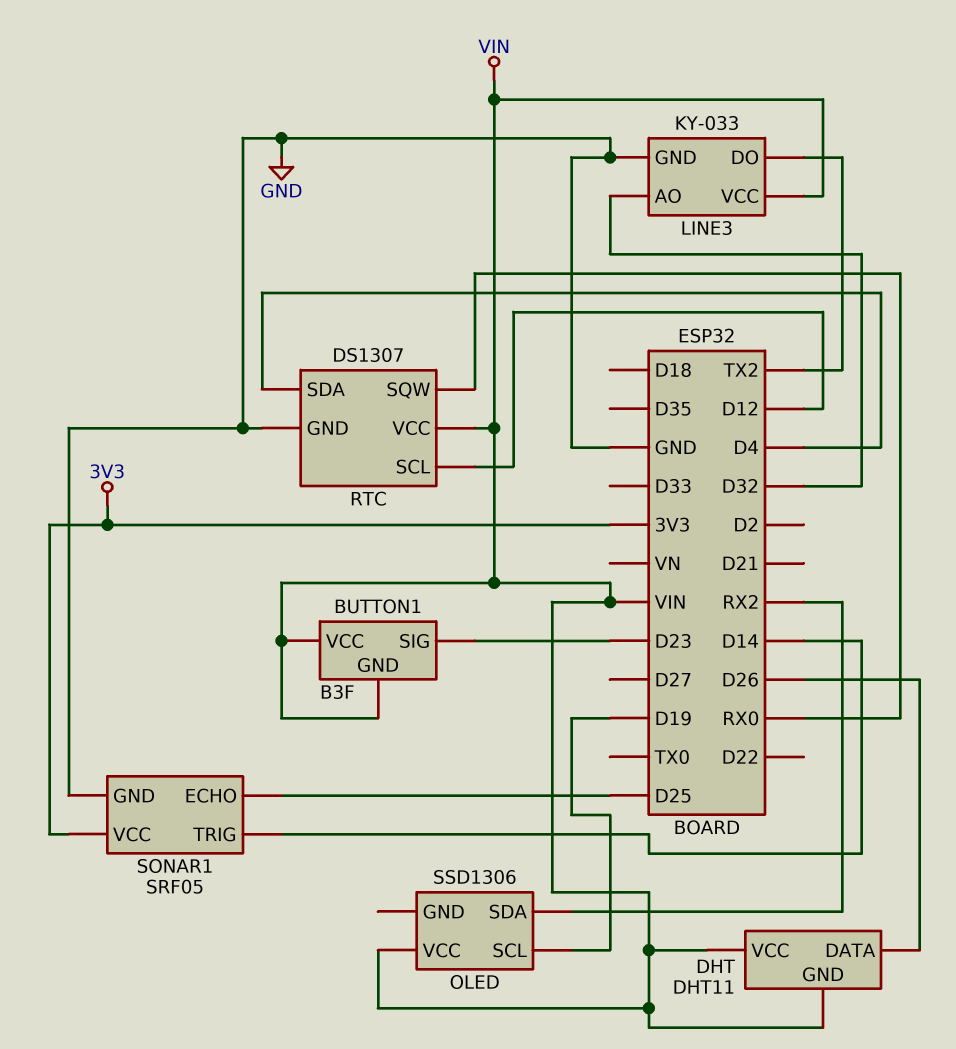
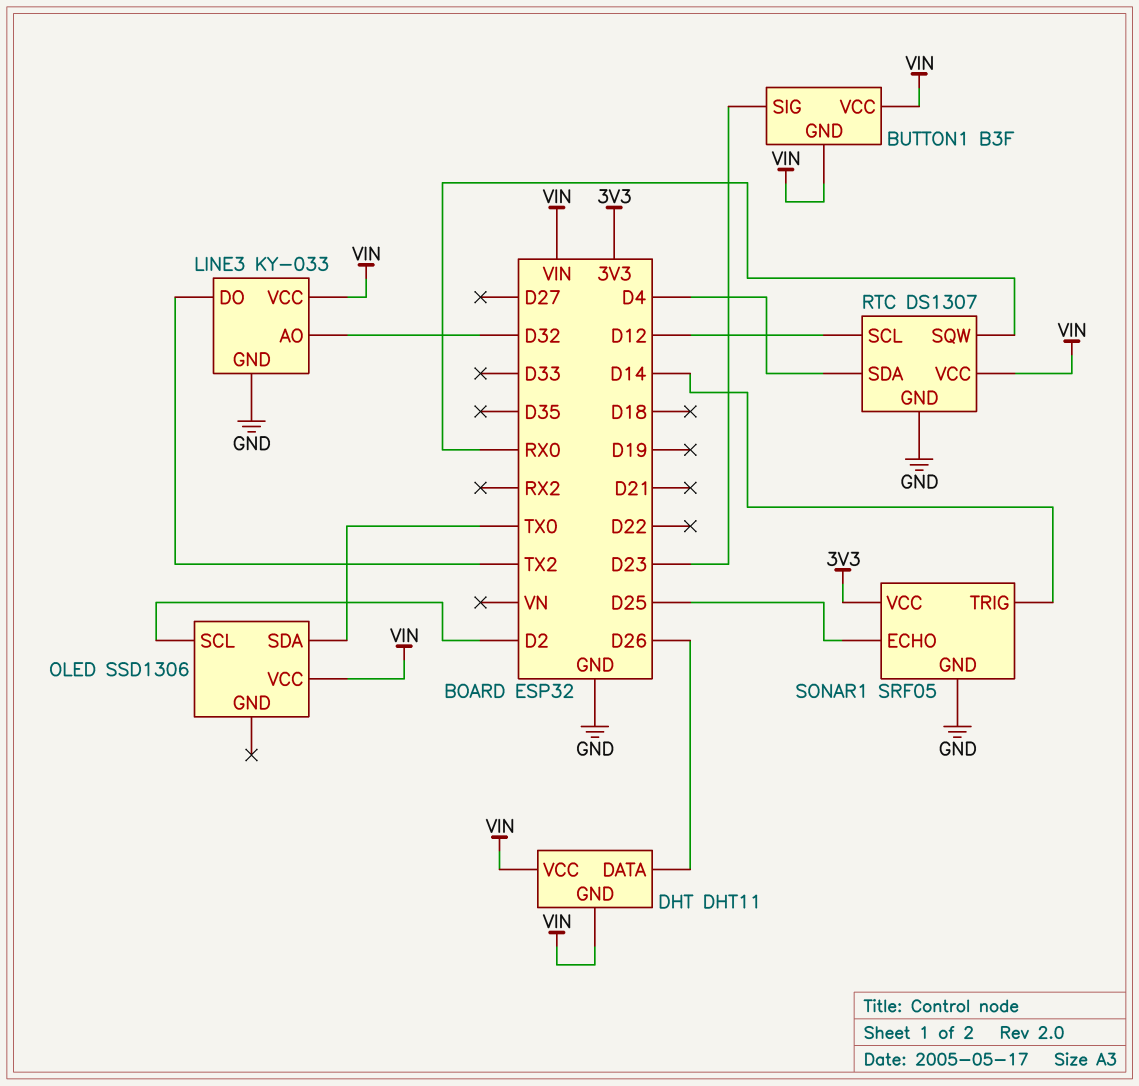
OLED pin SCL: D19 -> D2
OLED pin SDA: RX2 -> TX0

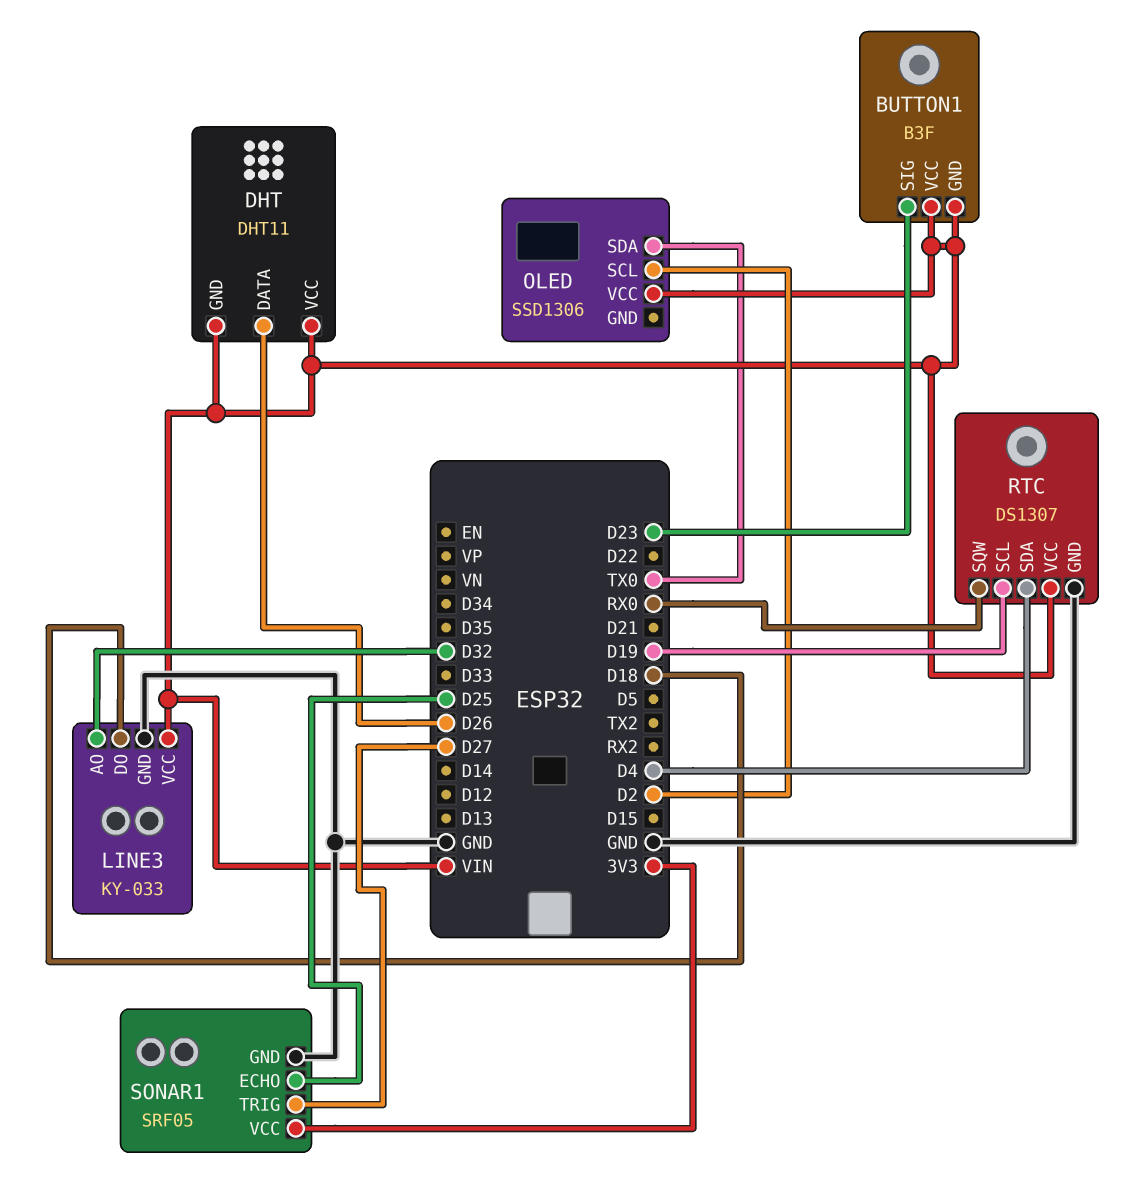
LINE3 pin DO: TX2 -> D18
RTC pin SCL: D12 -> D19
SONAR1 pin TRIG: D14 -> D27

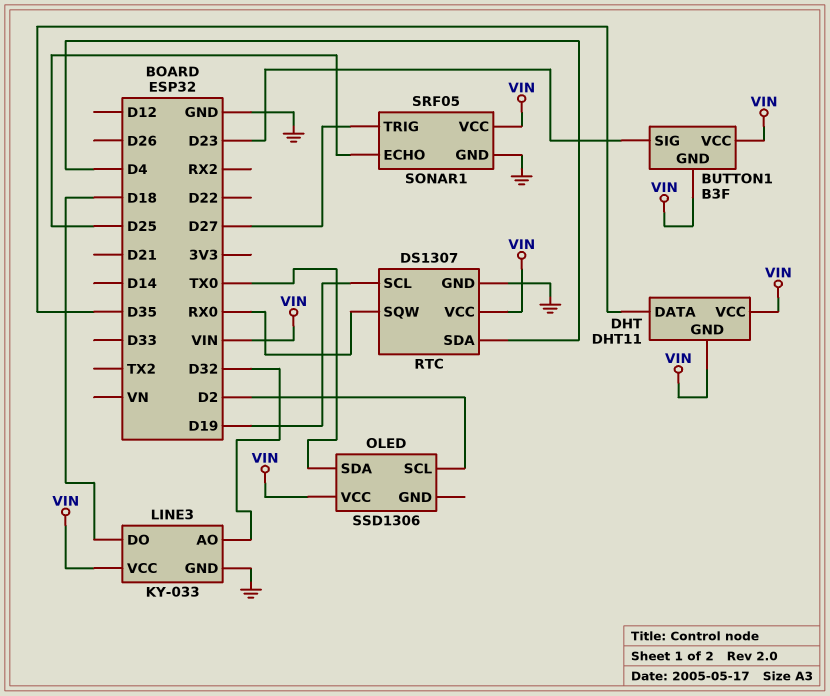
DHT pin DATA: D26 -> D35
SONAR1 pin VCC: 3V3 -> VIN

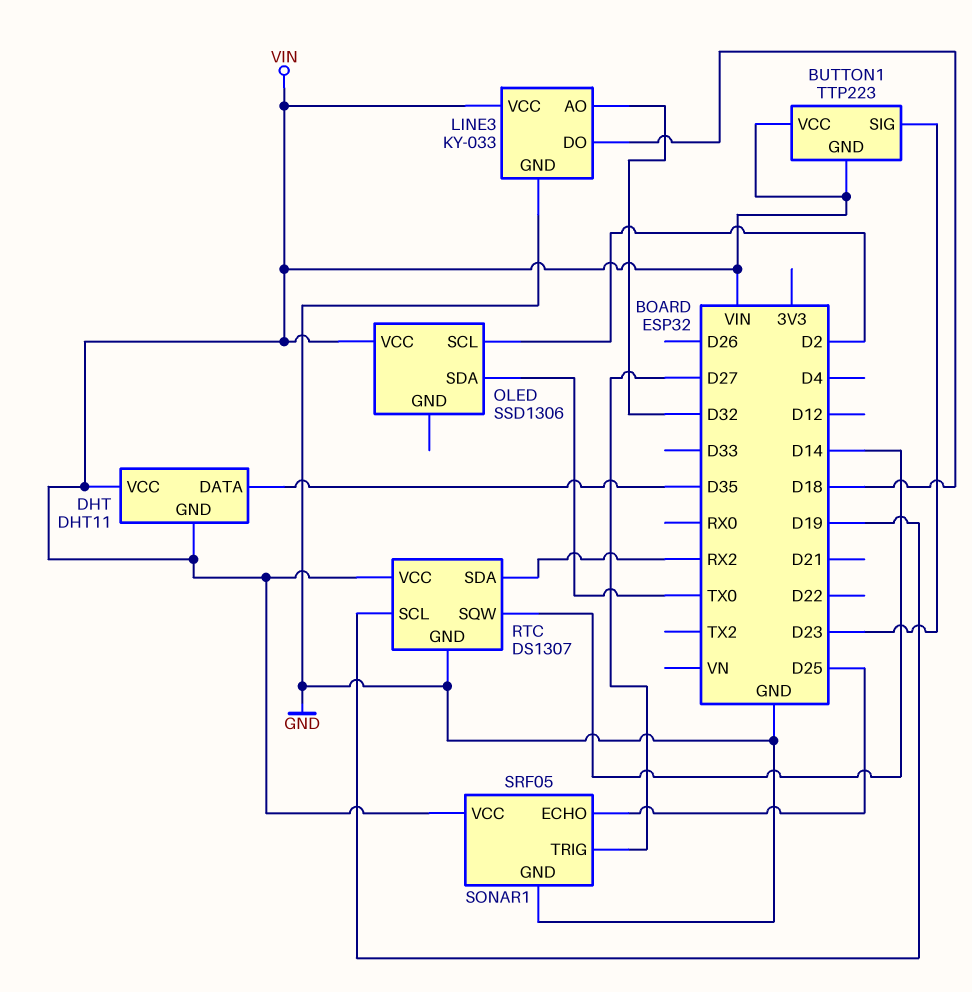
BUTTON1: B3F -> TTP223
RTC pin SDA: D4 -> RX2
RTC pin SQW: RX0 -> D14

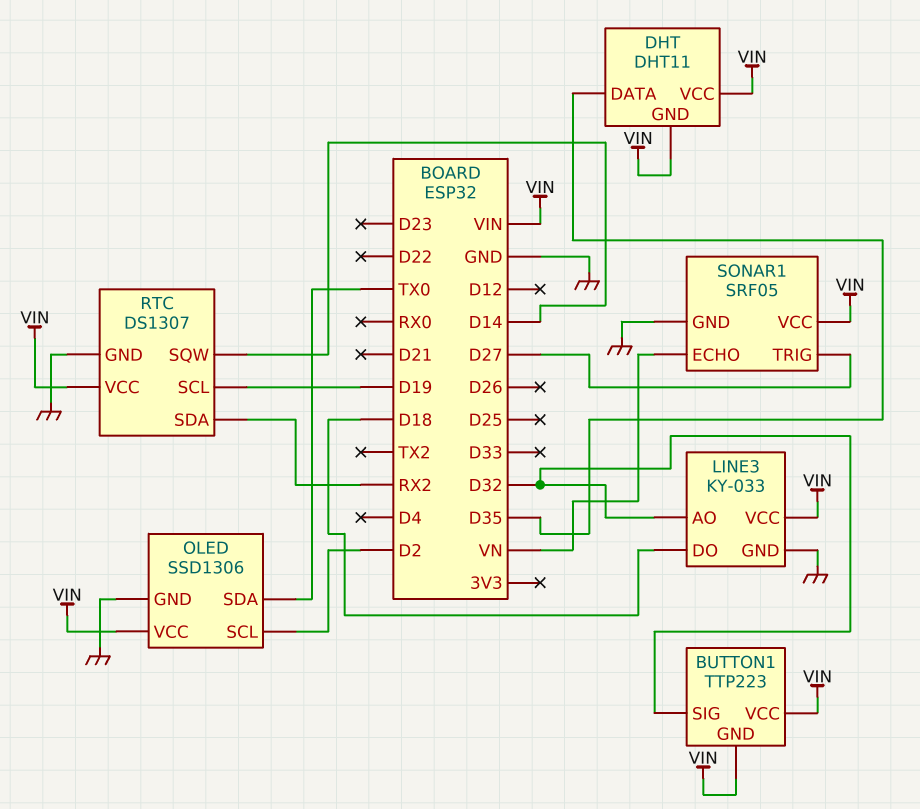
BUTTON1 pin SIG: D23 -> D32
OLED pin GND: none -> GND
SONAR1 pin ECHO: D25 -> VN

